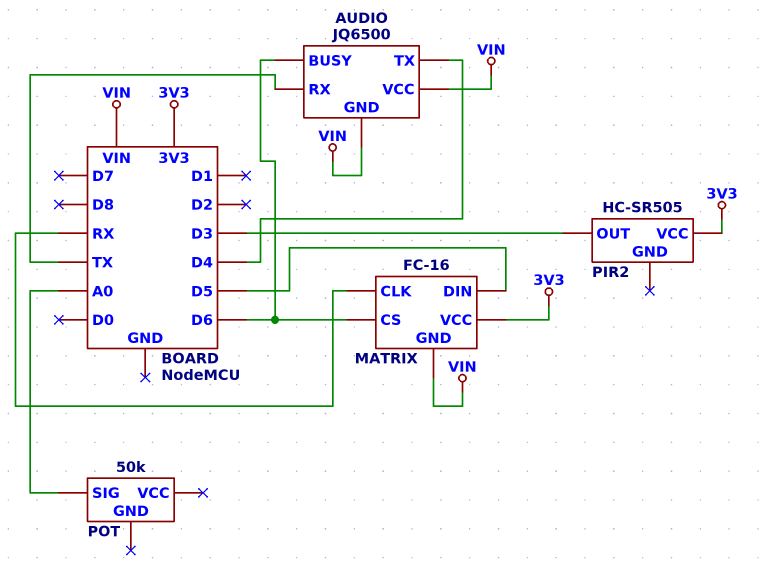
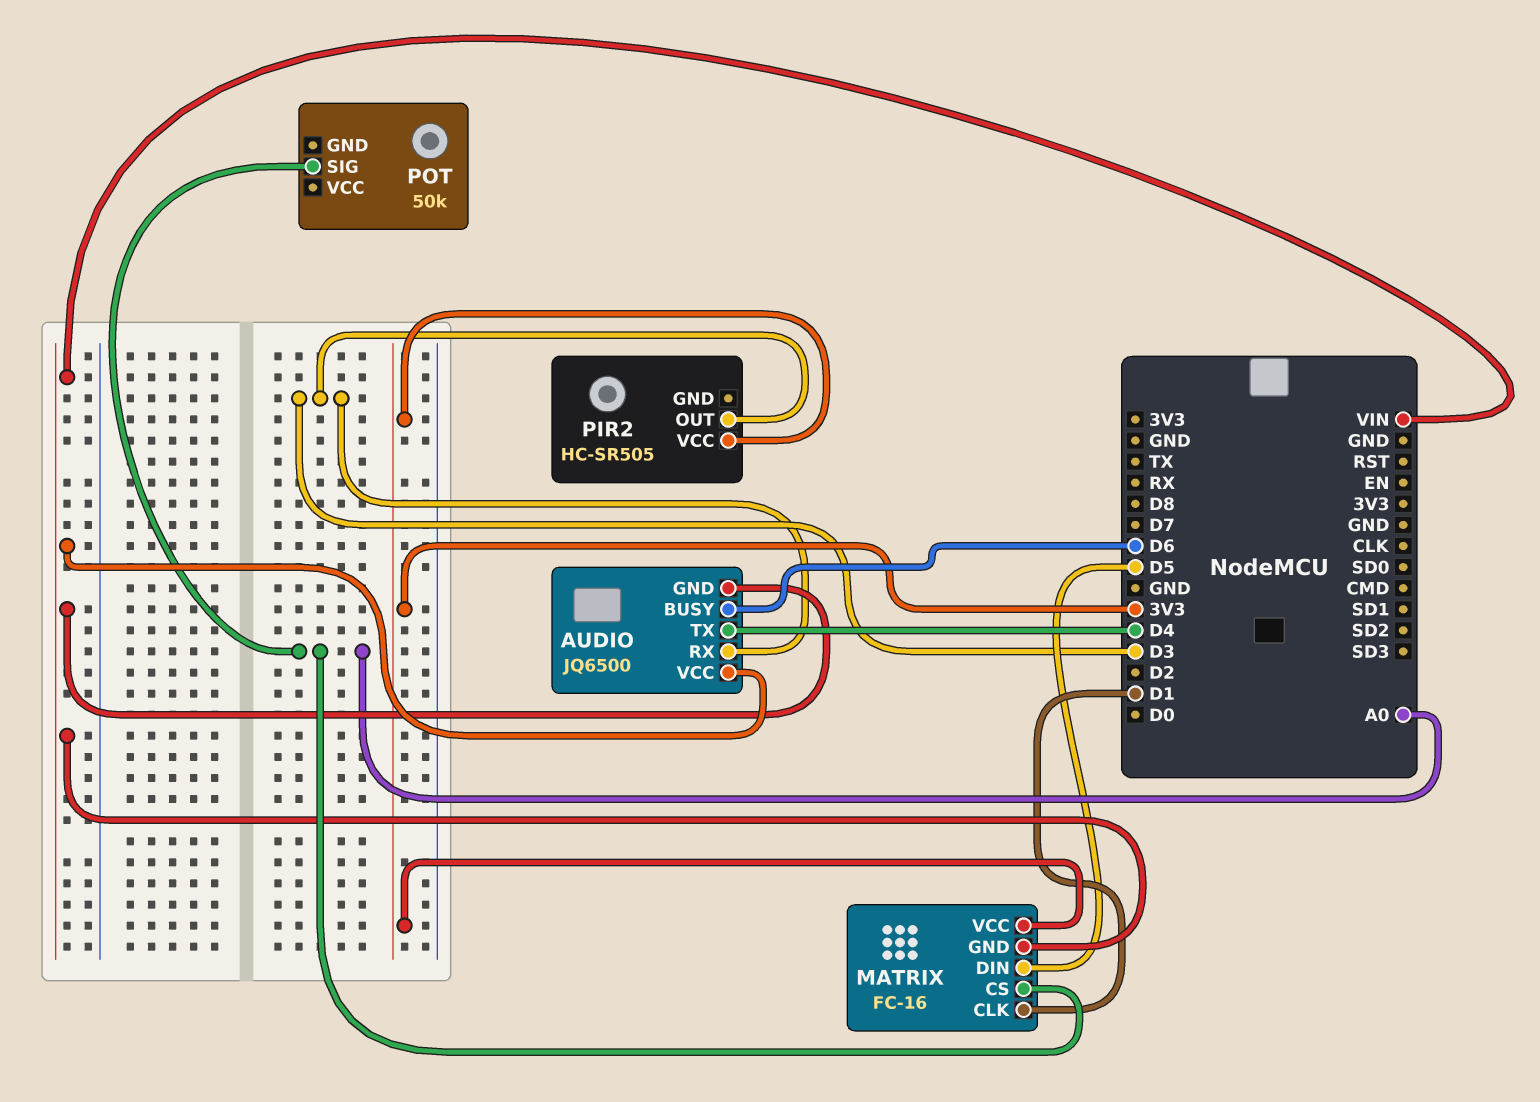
AUDIO pin RX: TX -> D3
MATRIX pin CLK: RX -> D1
MATRIX pin CS: D6 -> A0

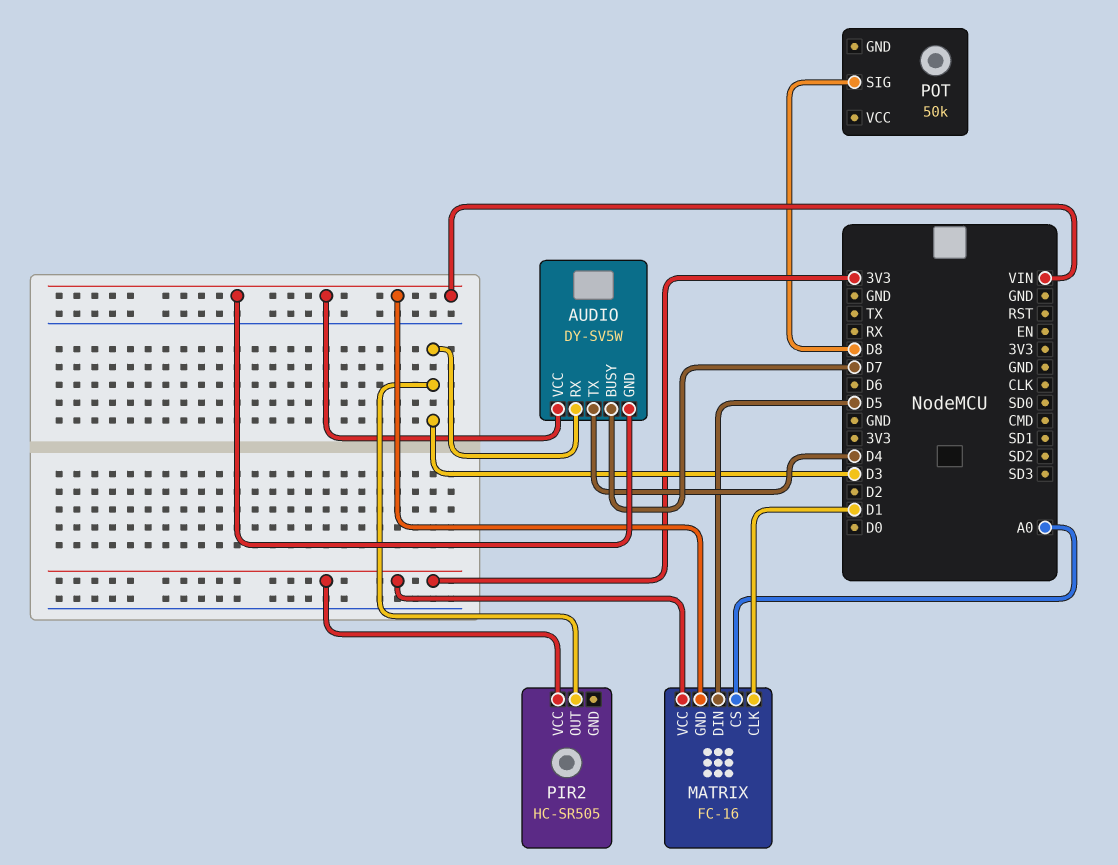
AUDIO: JQ6500 -> DY-SV5W
AUDIO pin BUSY: D6 -> D7
POT pin SIG: A0 -> D8

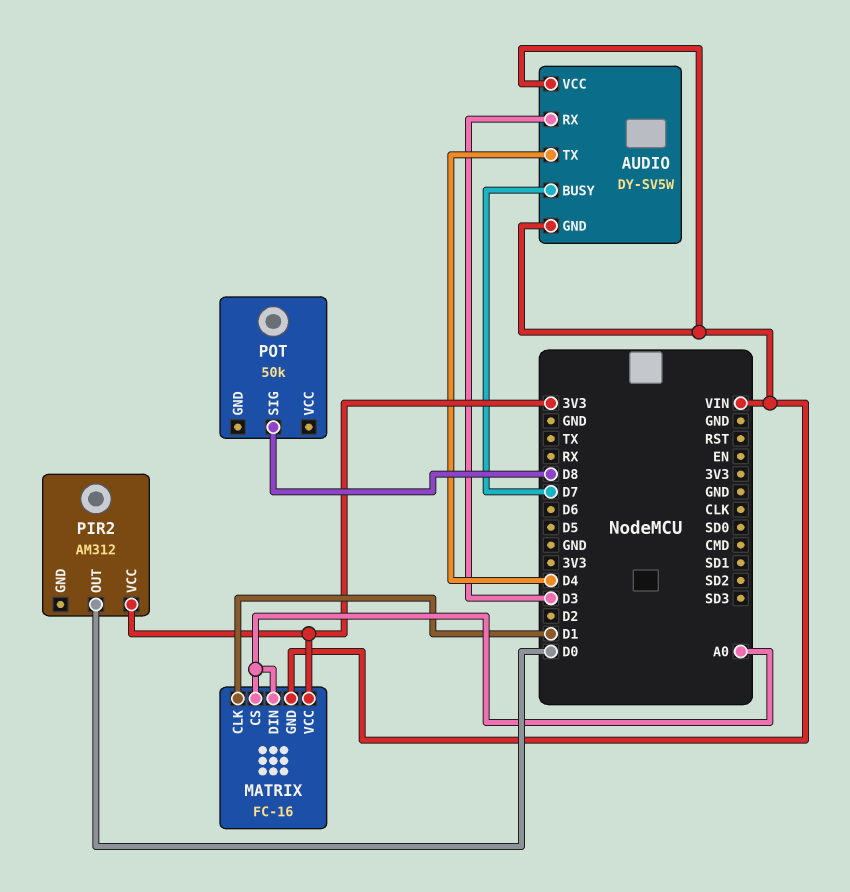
MATRIX pin DIN: D5 -> A0
PIR2: HC-SR505 -> AM312
PIR2 pin OUT: D3 -> D0

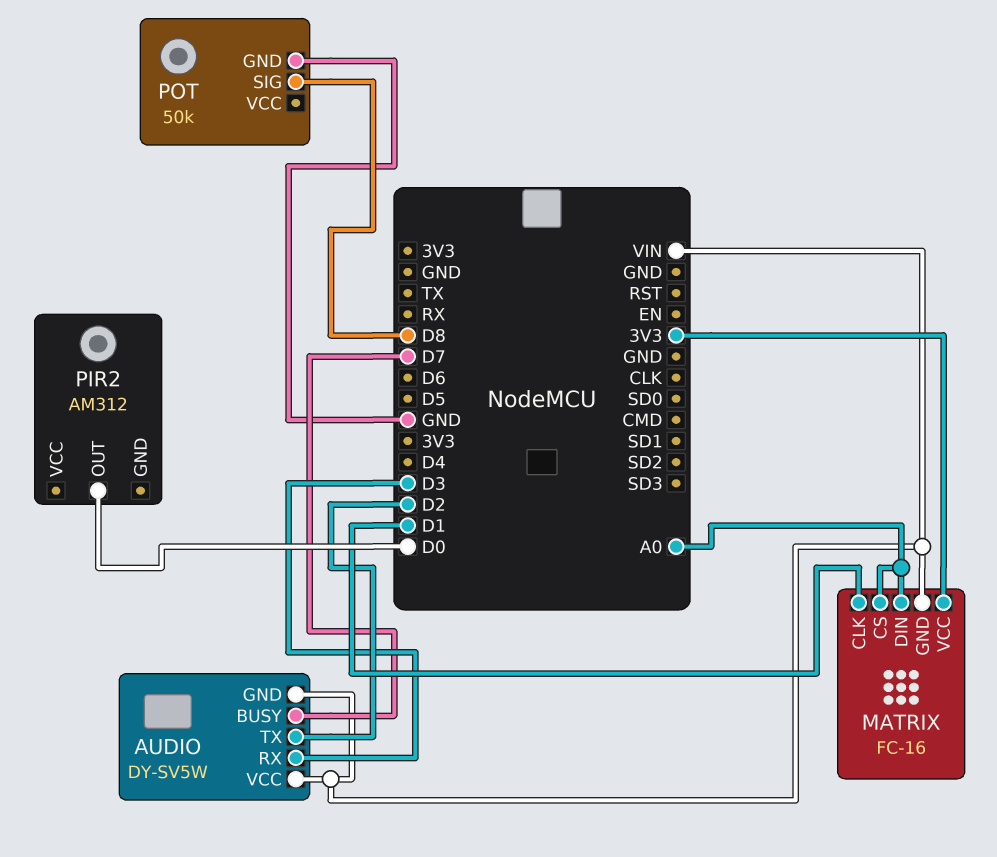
AUDIO pin TX: D4 -> D2
PIR2 pin VCC: 3V3 -> none
POT pin GND: none -> GND

